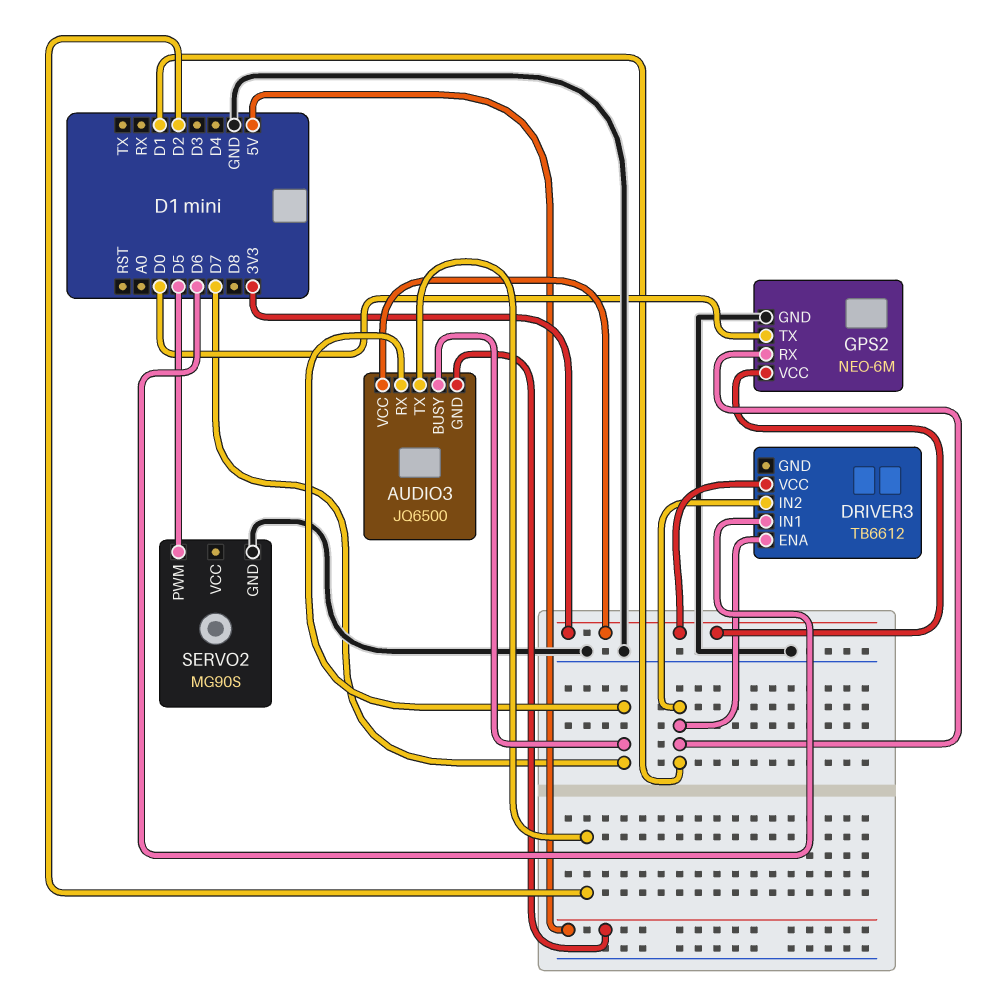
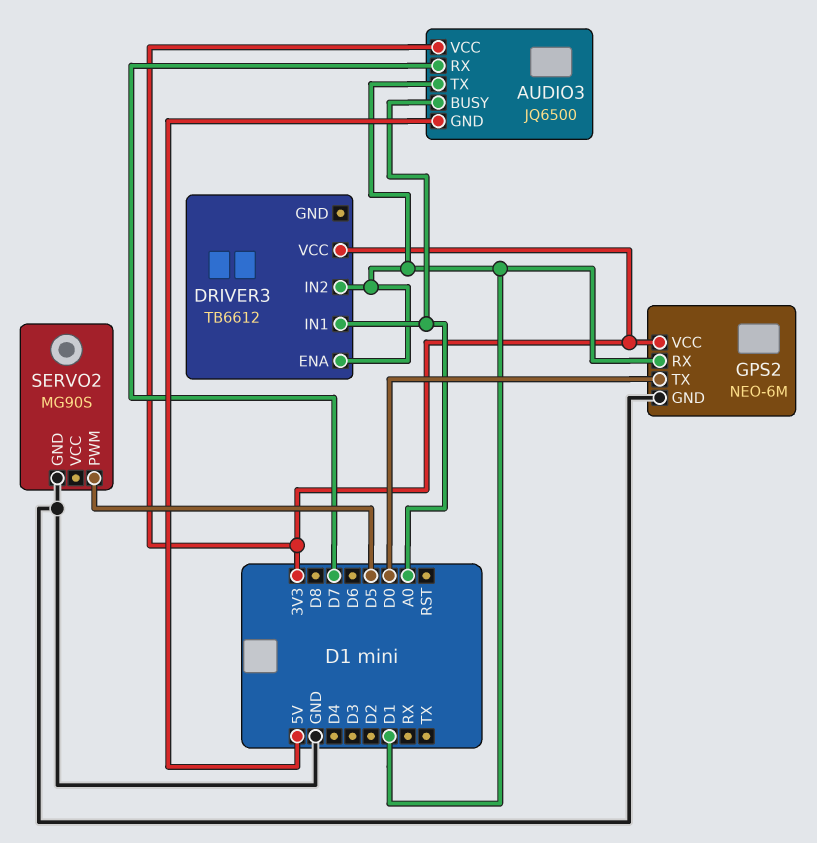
AUDIO3 pin BUSY: D7 -> A0
AUDIO3 pin TX: D2 -> D1
DRIVER3 pin IN1: D6 -> A0

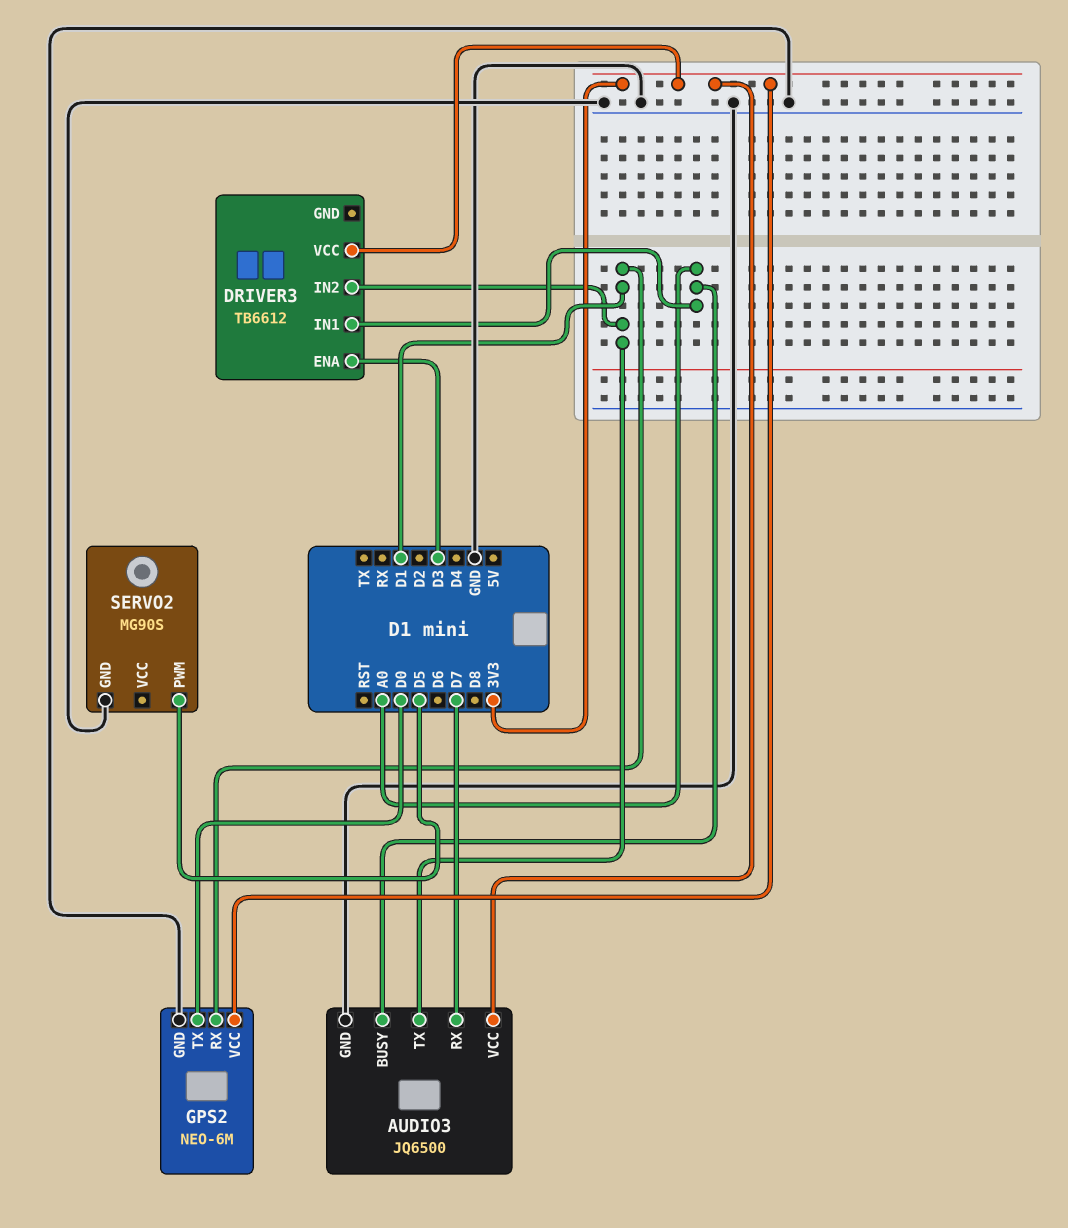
AUDIO3 pin GND: 5V -> GND
DRIVER3 pin ENA: D1 -> D3

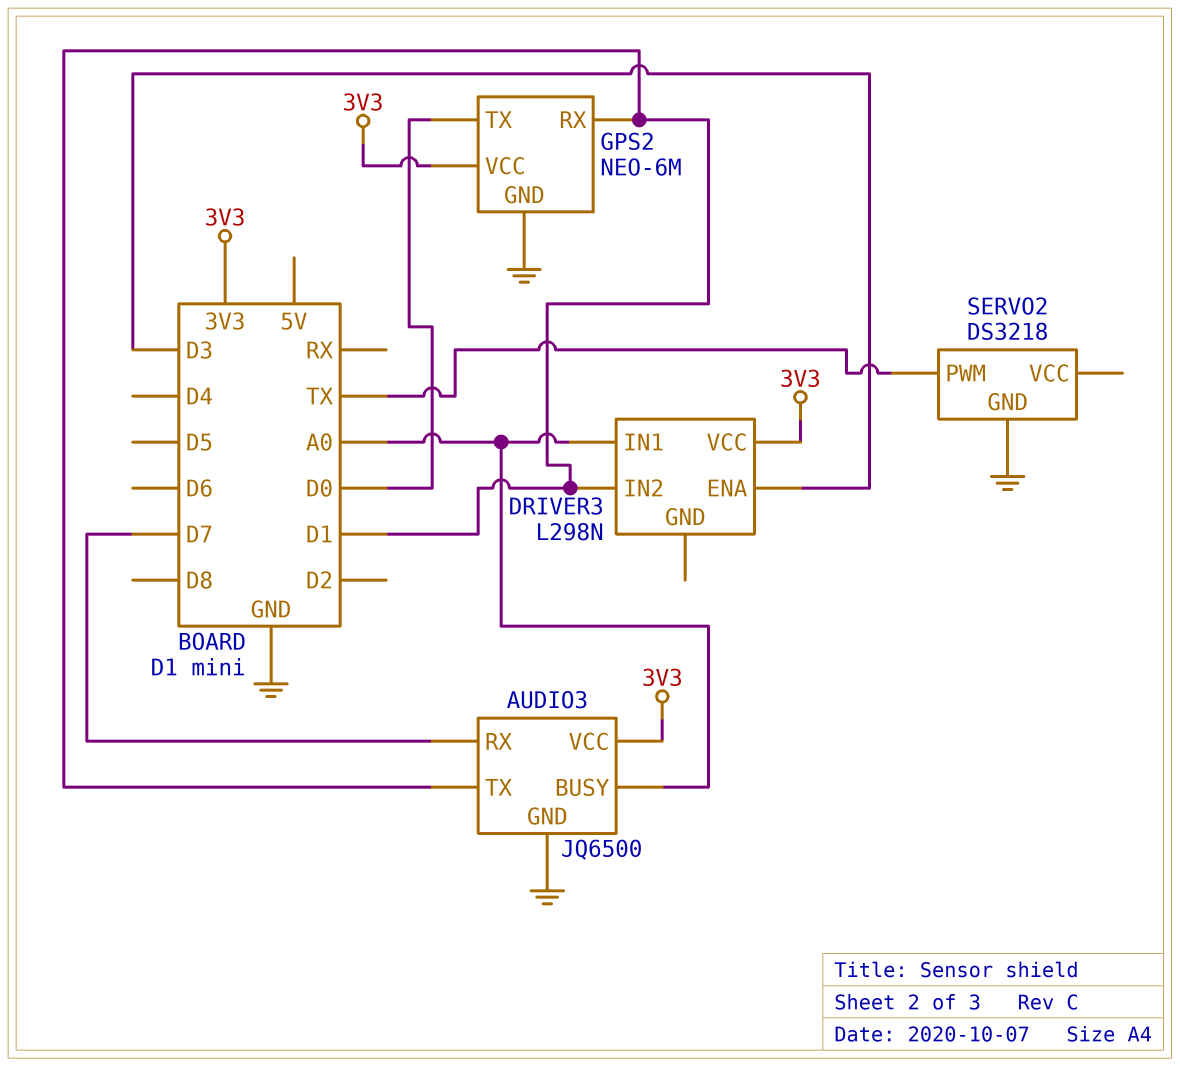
DRIVER3: TB6612 -> L298N
SERVO2: MG90S -> DS3218
SERVO2 pin PWM: D5 -> TX

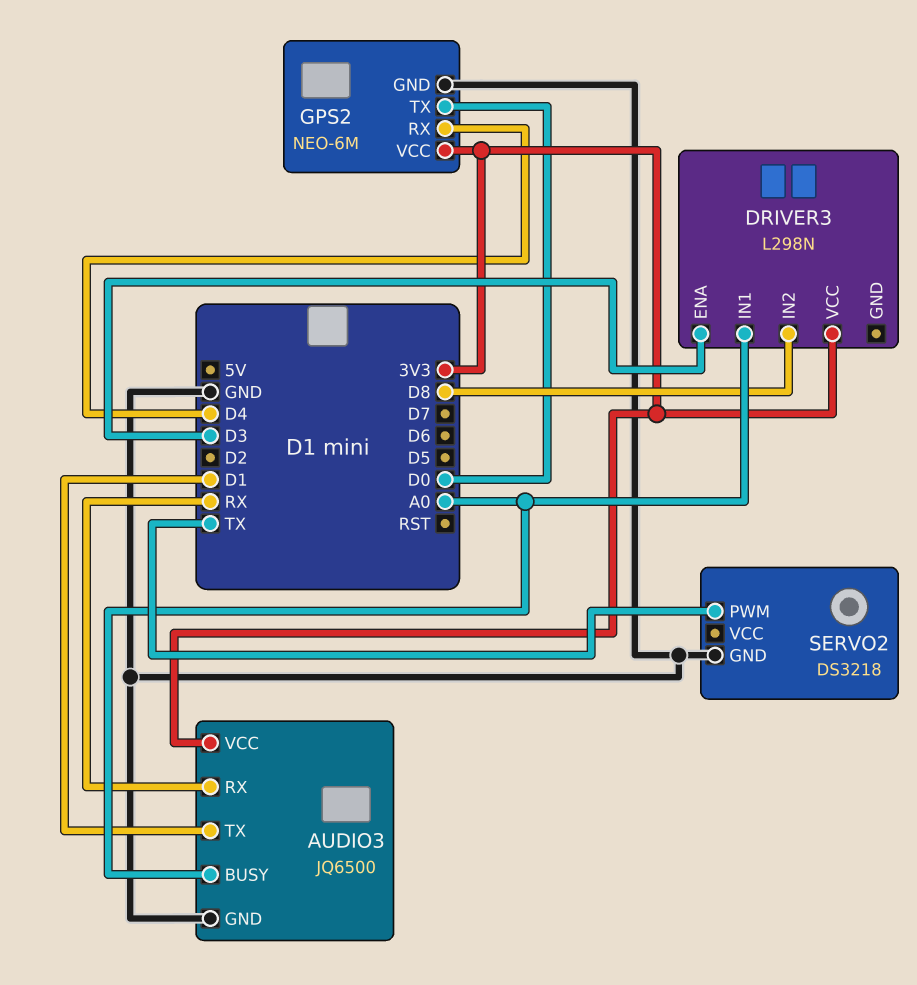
AUDIO3 pin RX: D7 -> RX
DRIVER3 pin IN2: D1 -> D8
GPS2 pin RX: D1 -> D4

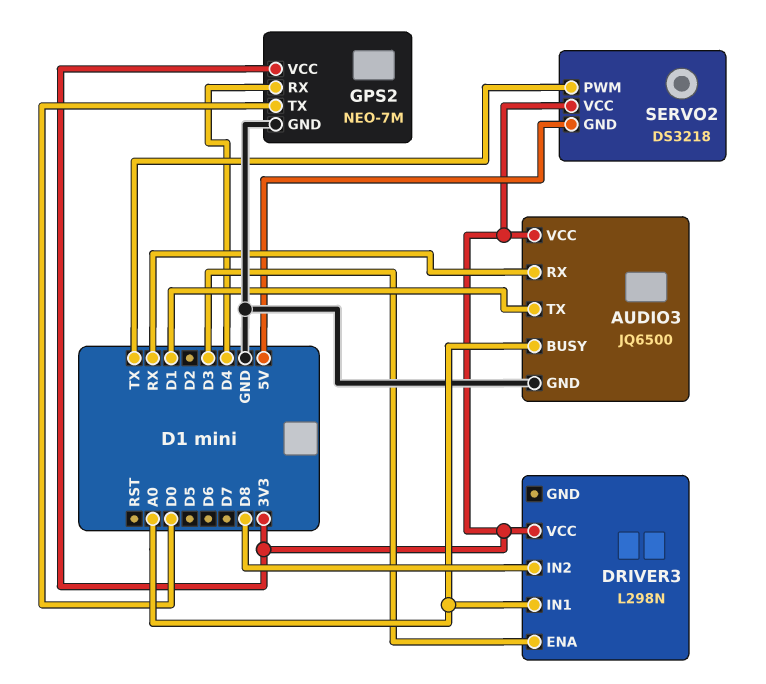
GPS2: NEO-6M -> NEO-7M
SERVO2 pin GND: GND -> 5V
SERVO2 pin VCC: none -> 3V3

